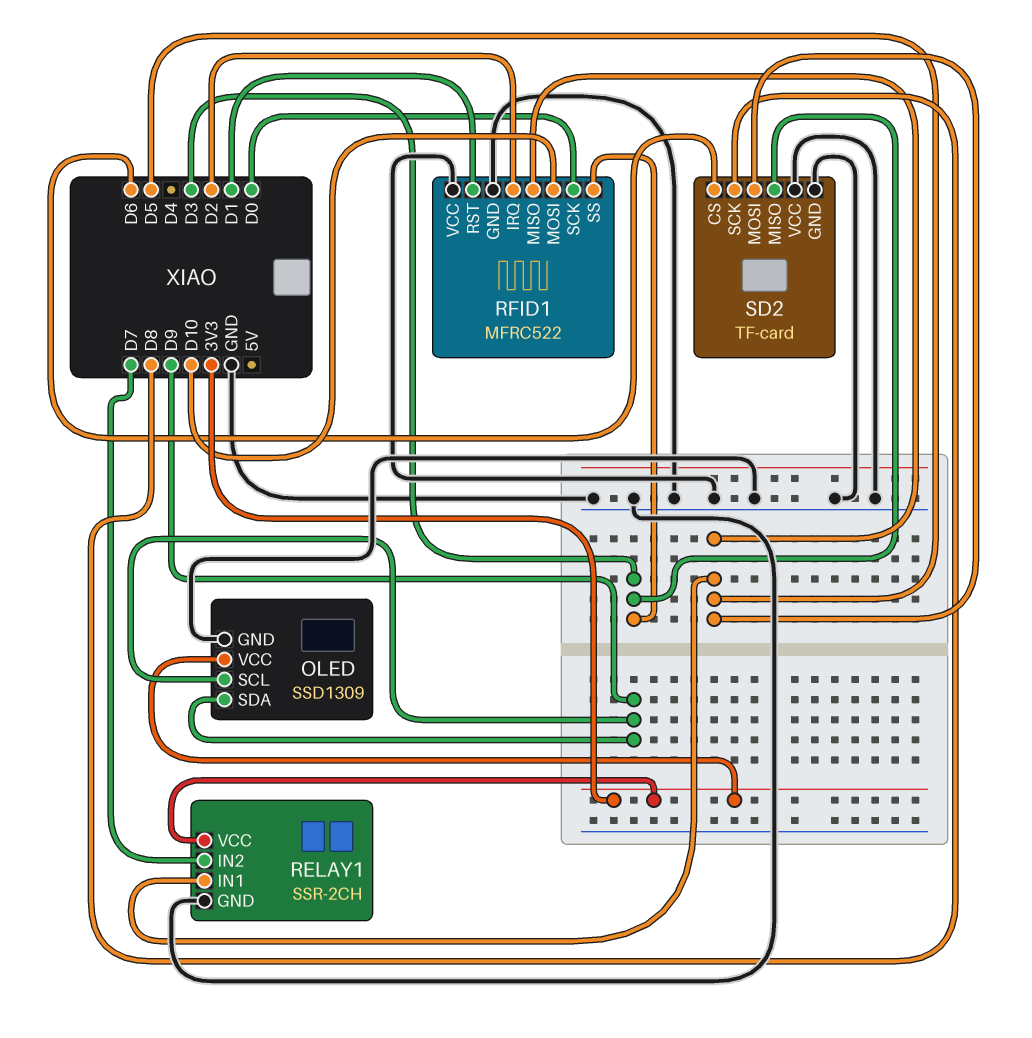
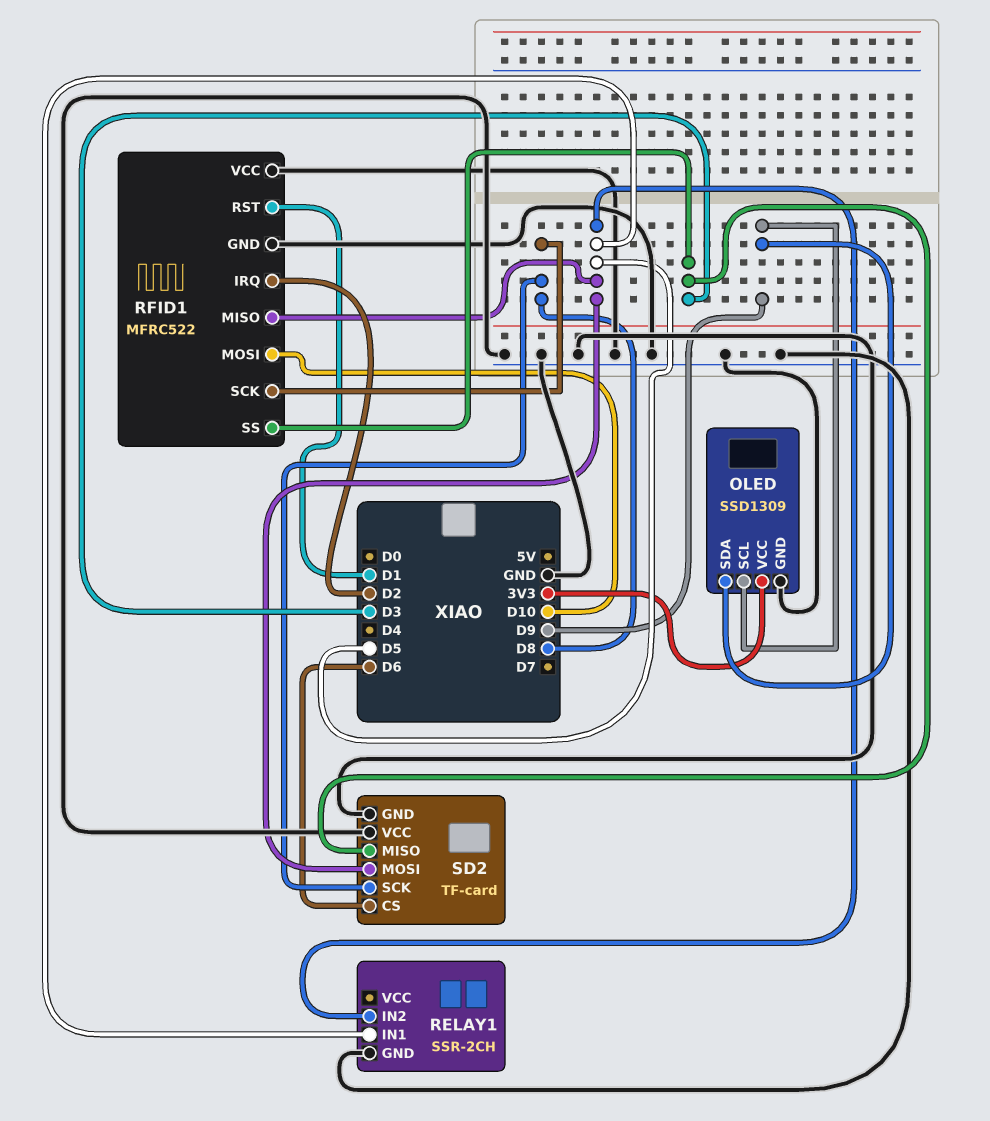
RELAY1 pin IN2: D7 -> D5
RELAY1 pin VCC: 3V3 -> none
RFID1 pin SCK: D0 -> D8

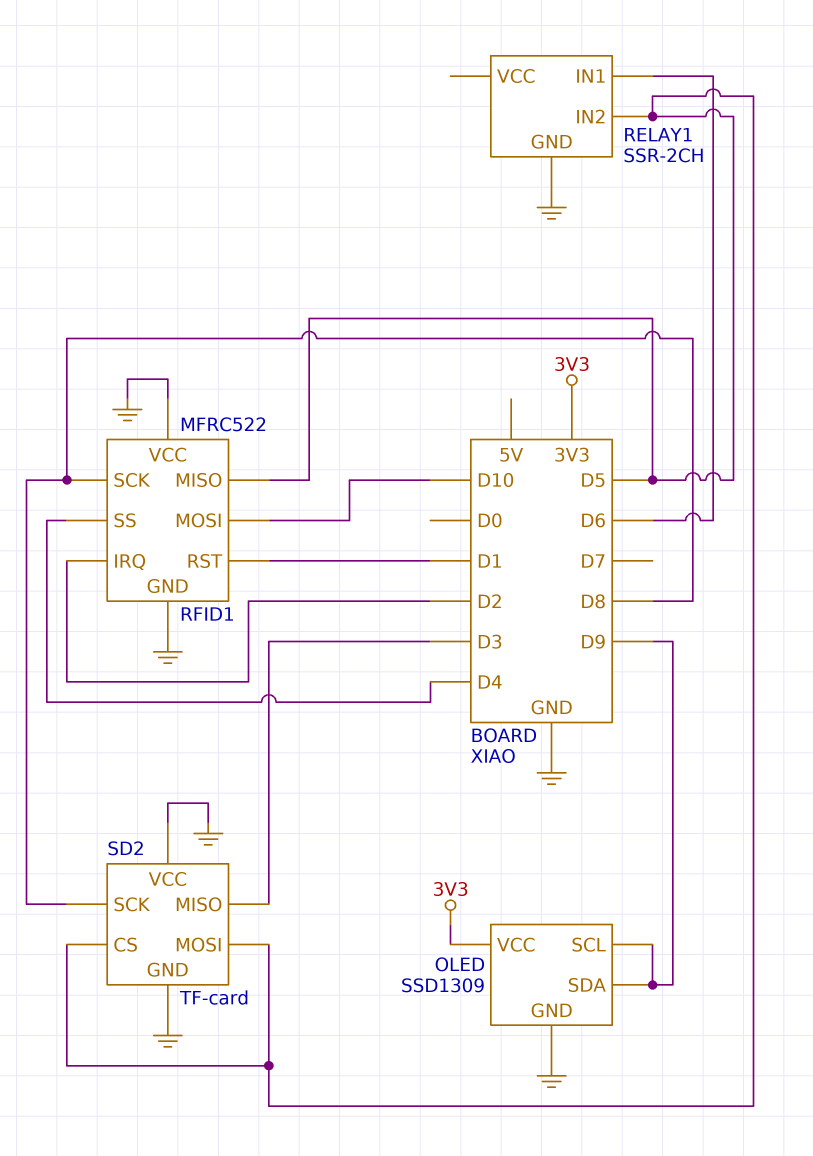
RELAY1 pin IN1: D5 -> D6
RFID1 pin SS: D3 -> D4
SD2 pin CS: D6 -> D5

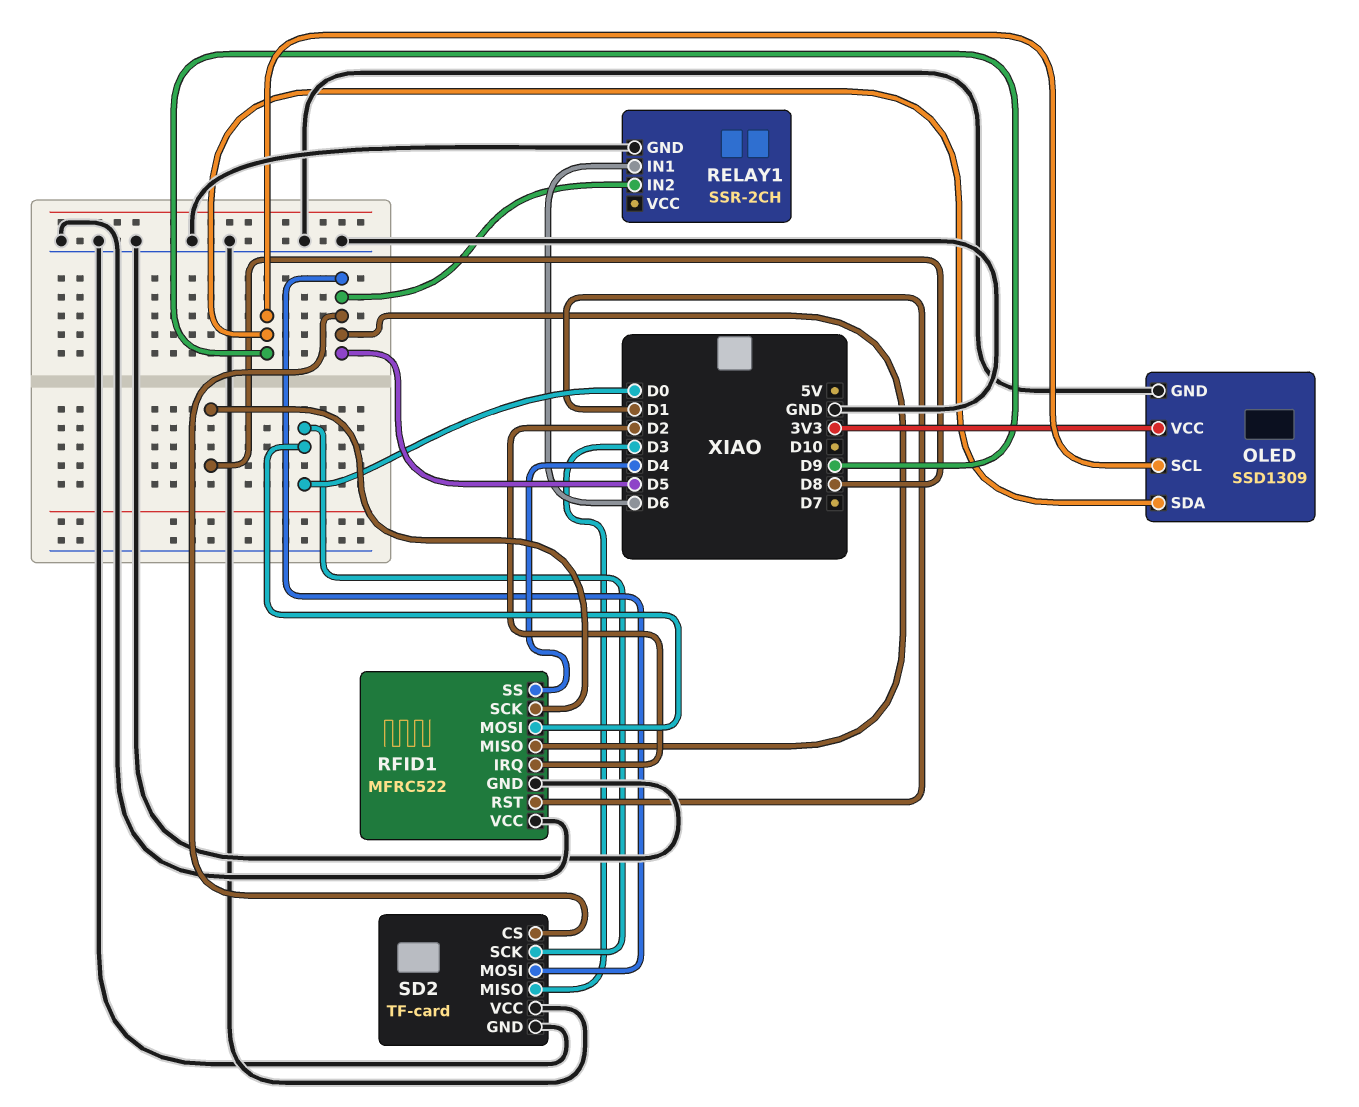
RFID1 pin MOSI: D10 -> D0
SD2 pin SCK: D8 -> D0

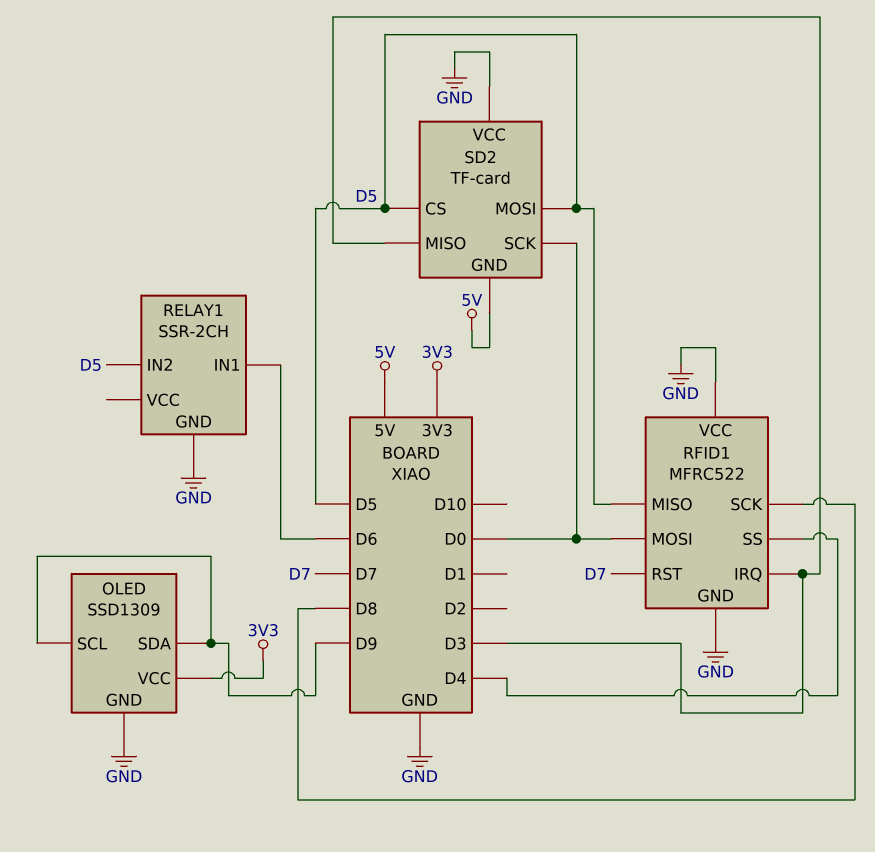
RFID1 pin IRQ: D2 -> D3
RFID1 pin RST: D1 -> D7
SD2 pin GND: GND -> 5V

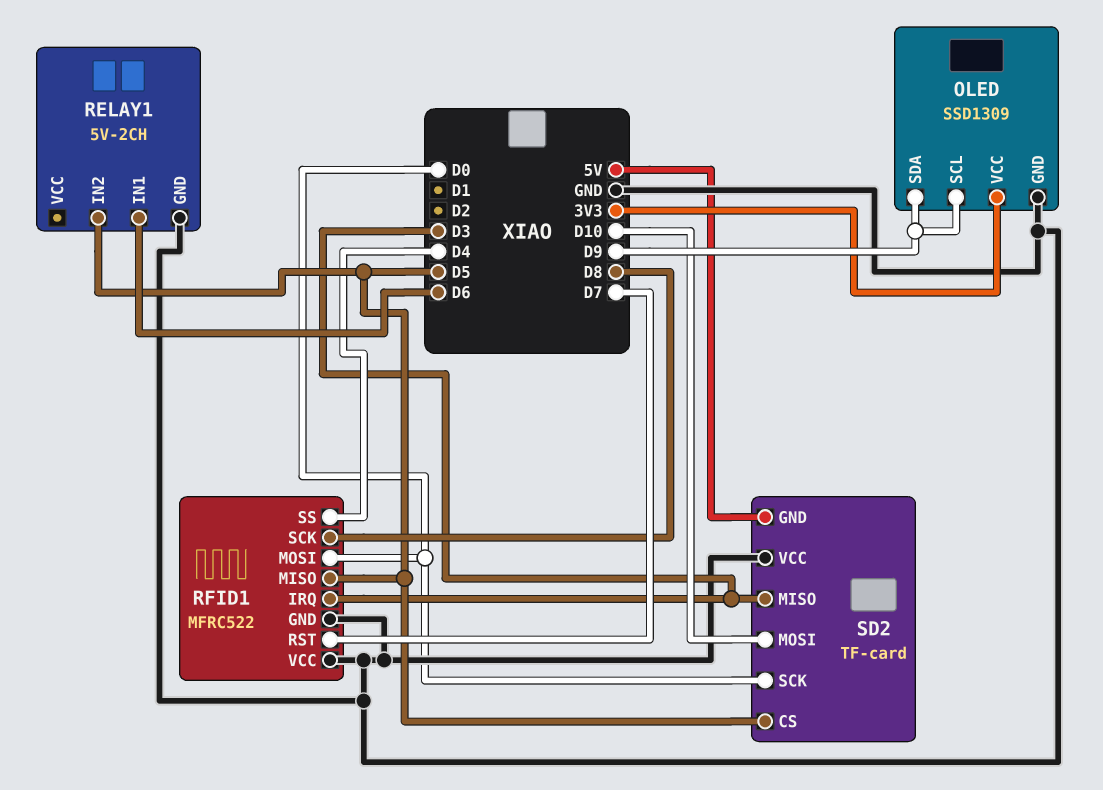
RELAY1: SSR-2CH -> 5V-2CH
SD2 pin MOSI: D5 -> D10

